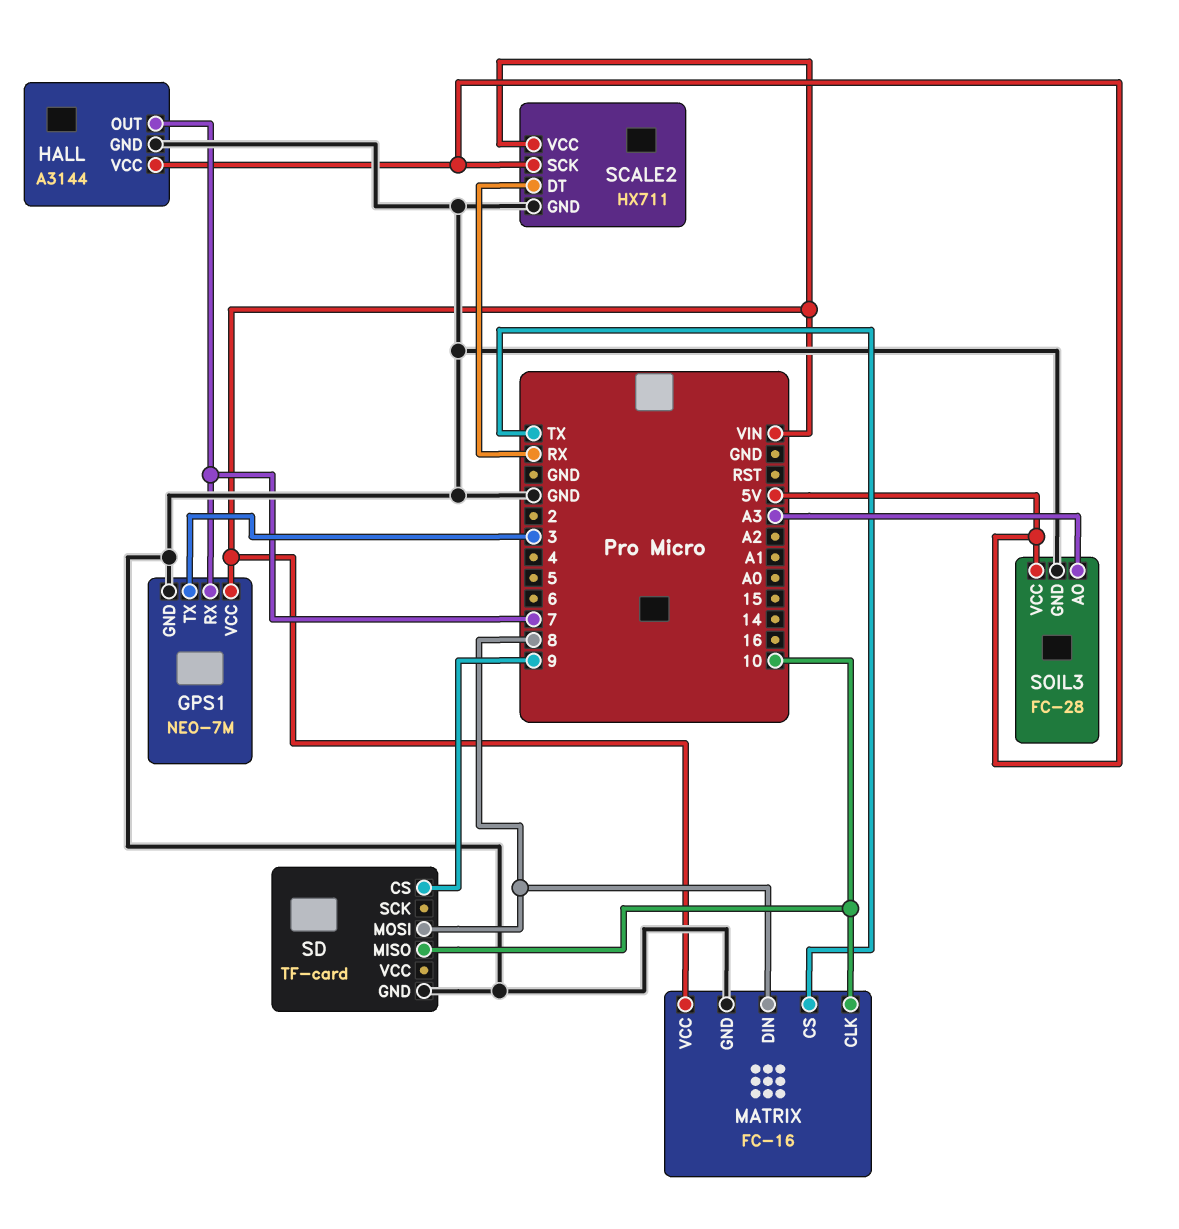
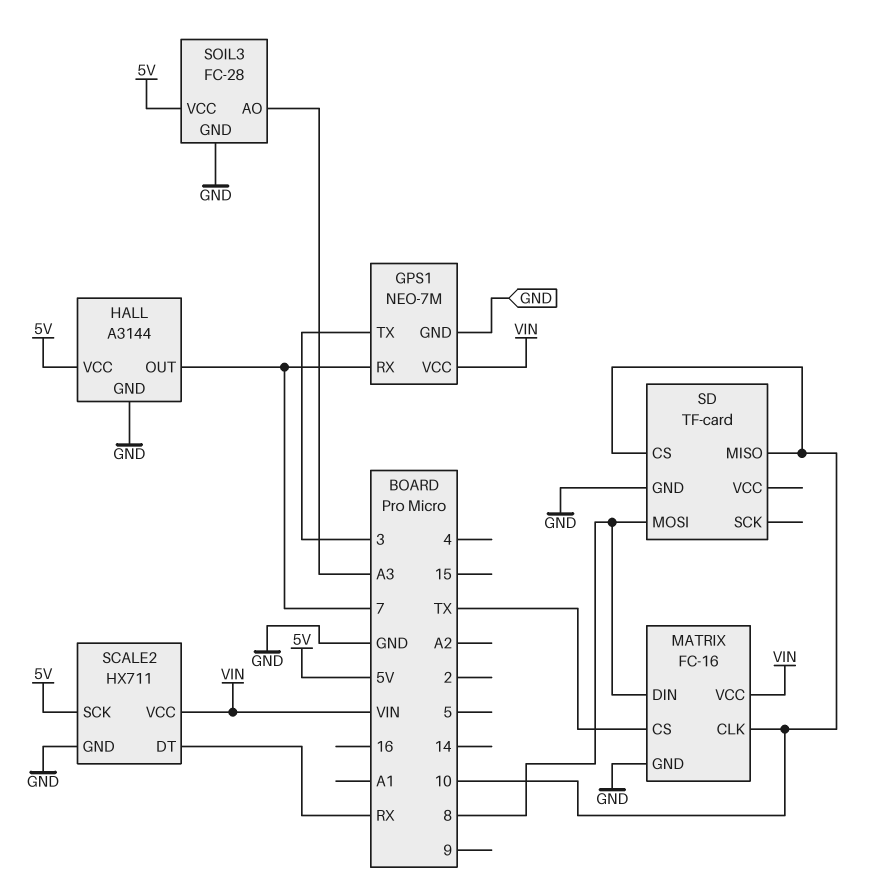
SD pin CS: 9 -> 10

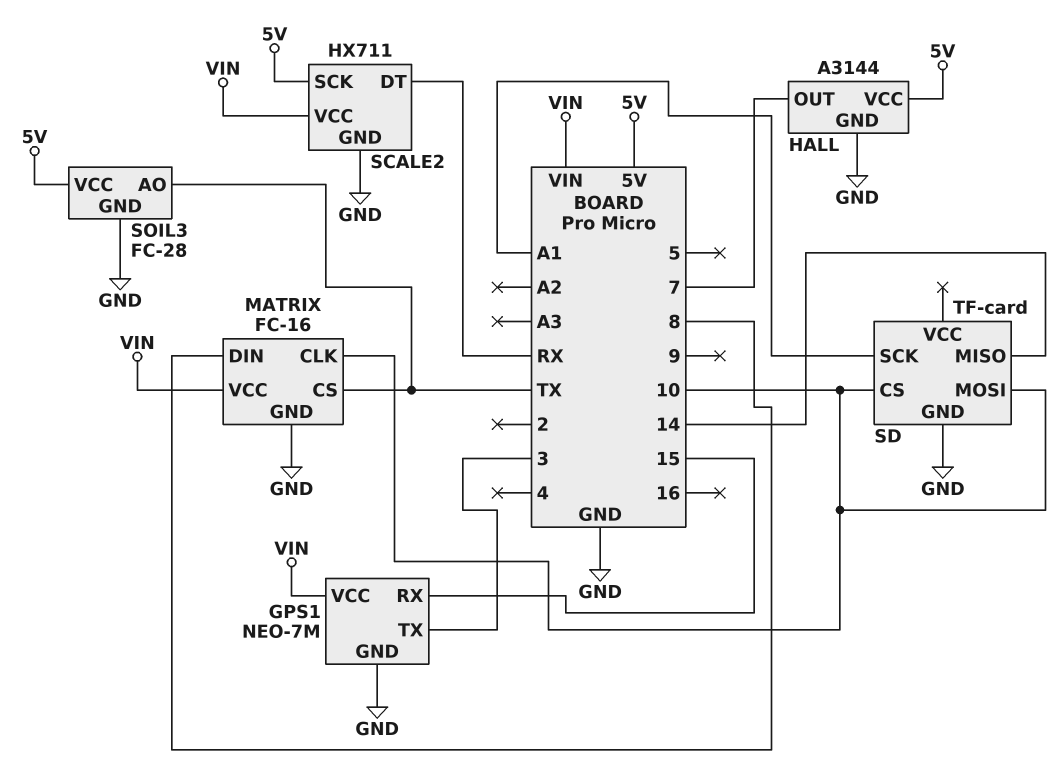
GPS1 pin RX: 7 -> 15
SD pin MISO: 10 -> 14
SD pin MOSI: 8 -> 10
SD pin SCK: none -> A1
SOIL3 pin AO: A3 -> TX

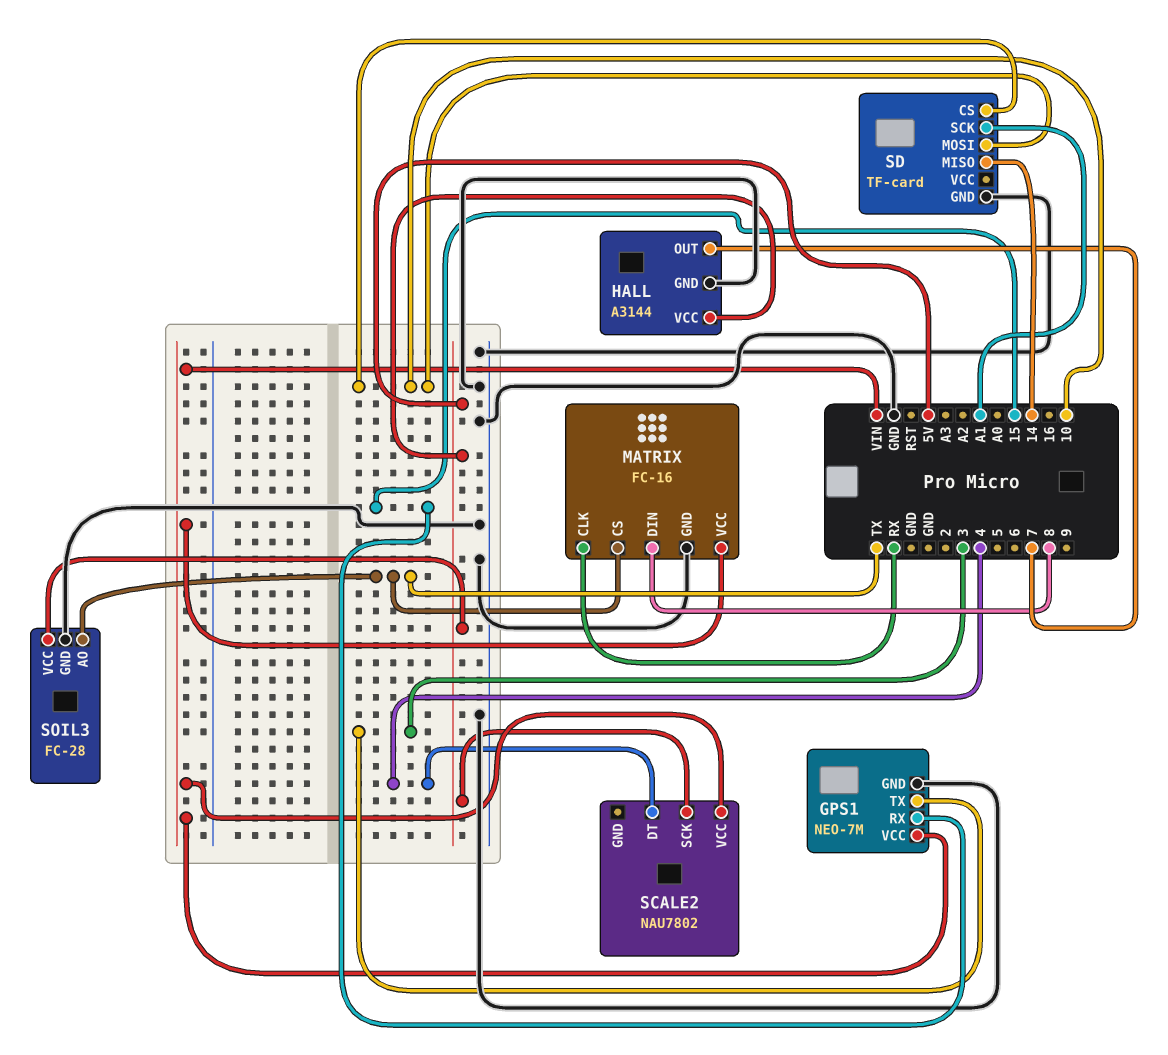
MATRIX pin CLK: 10 -> RX
SCALE2: HX711 -> NAU7802
SCALE2 pin DT: RX -> 4
SCALE2 pin GND: GND -> none

